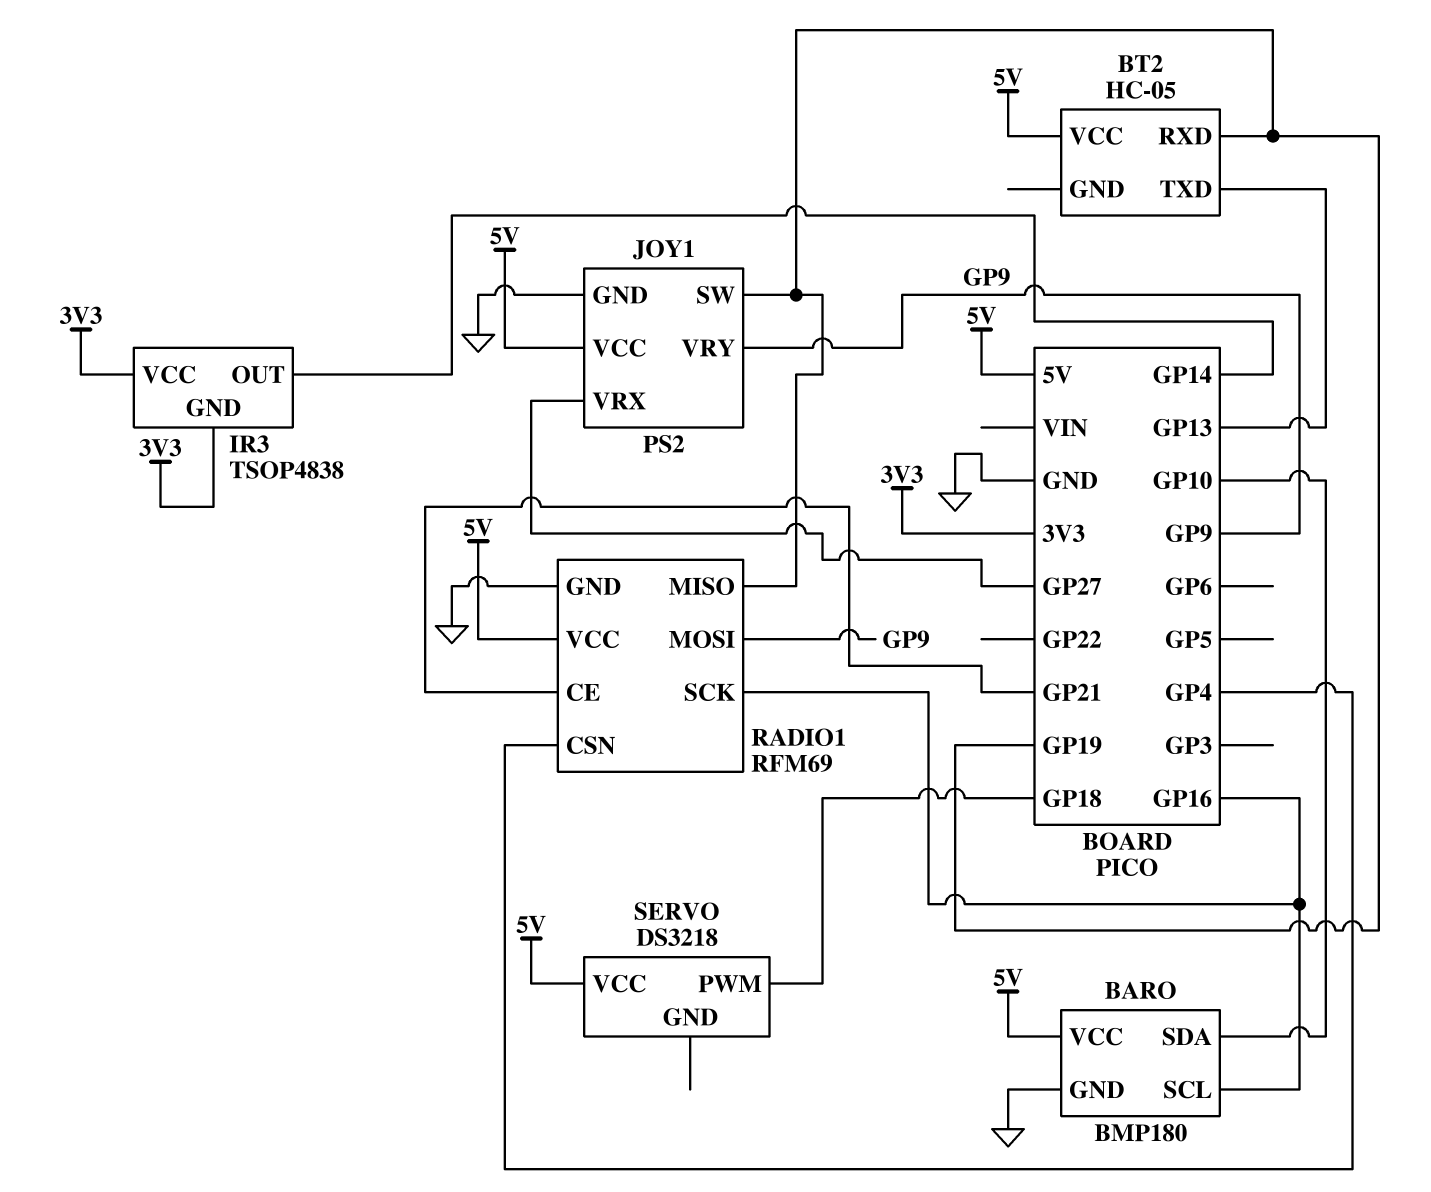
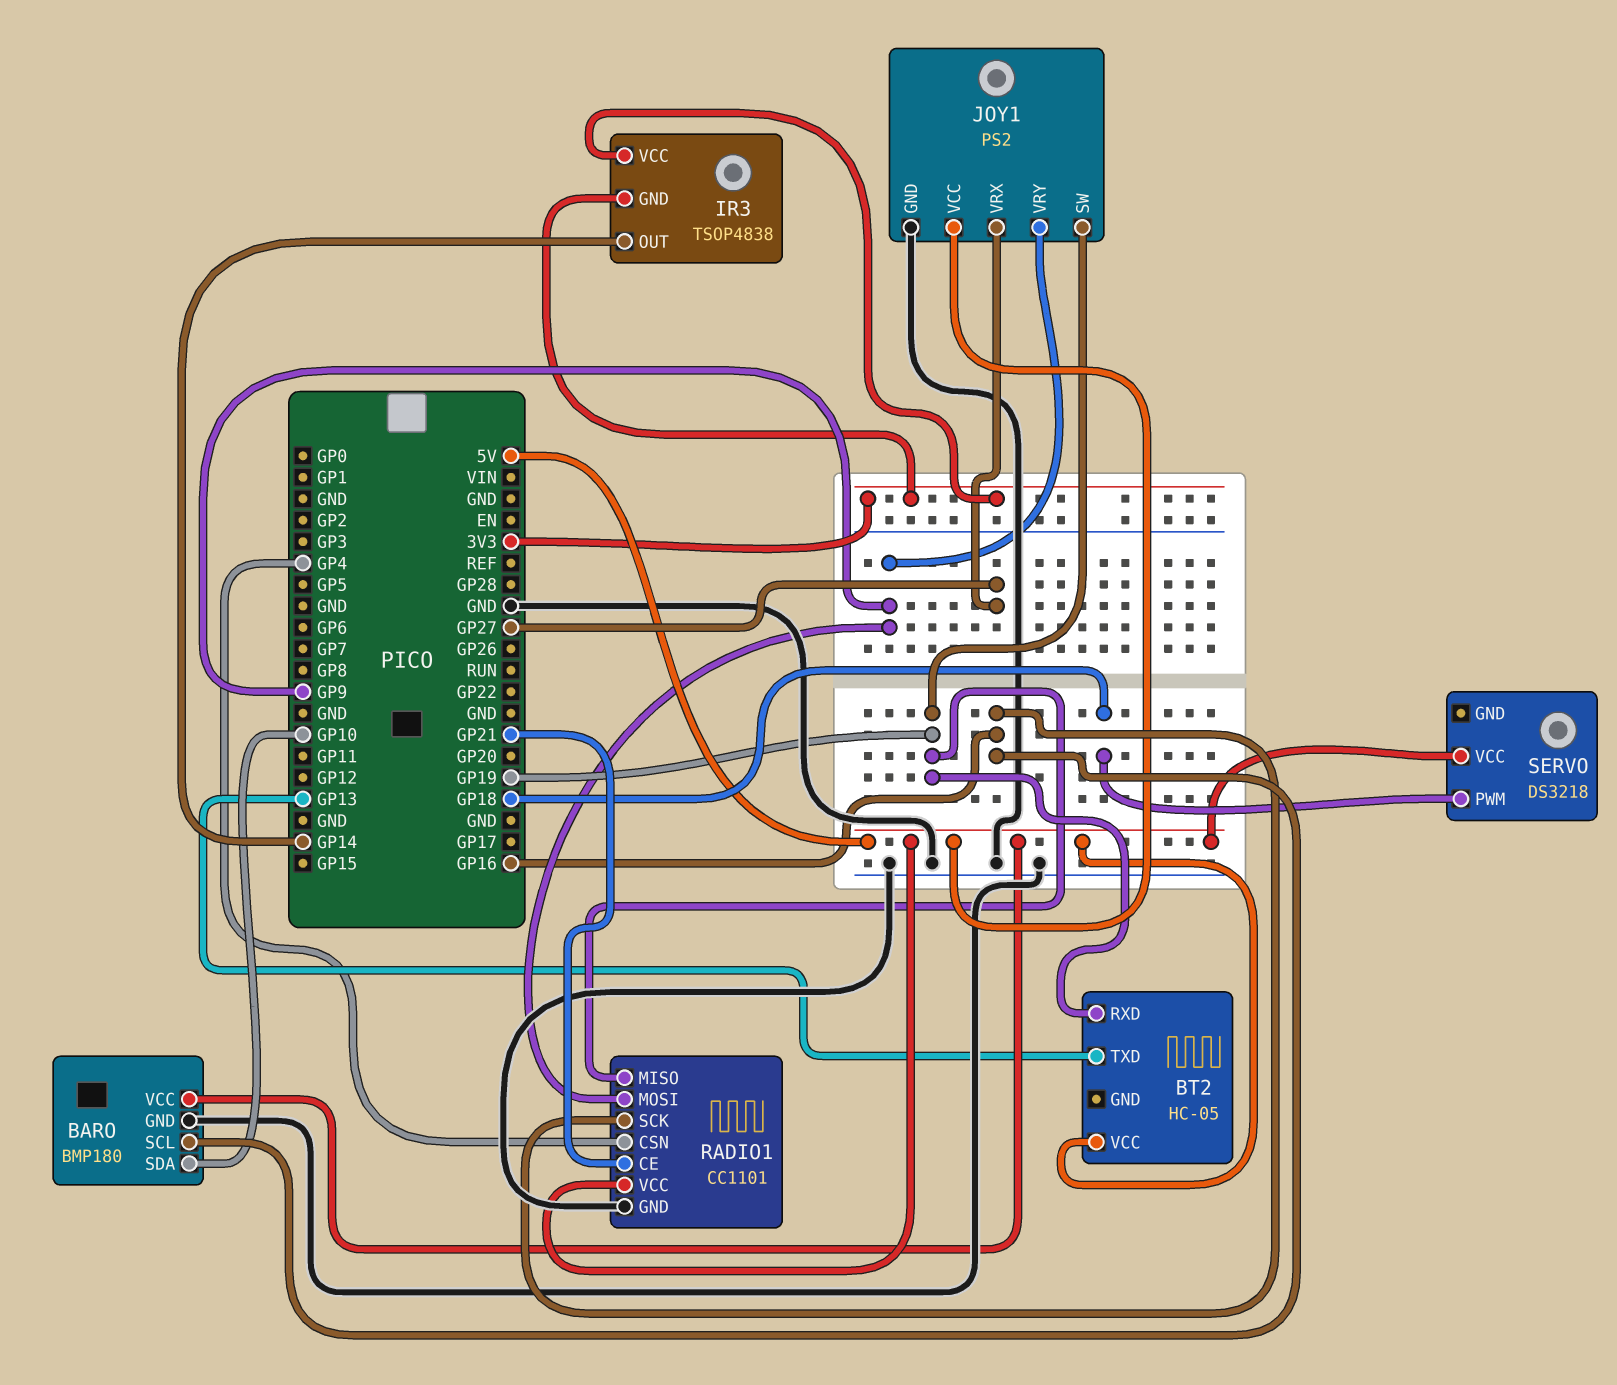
RADIO1: RFM69 -> CC1101

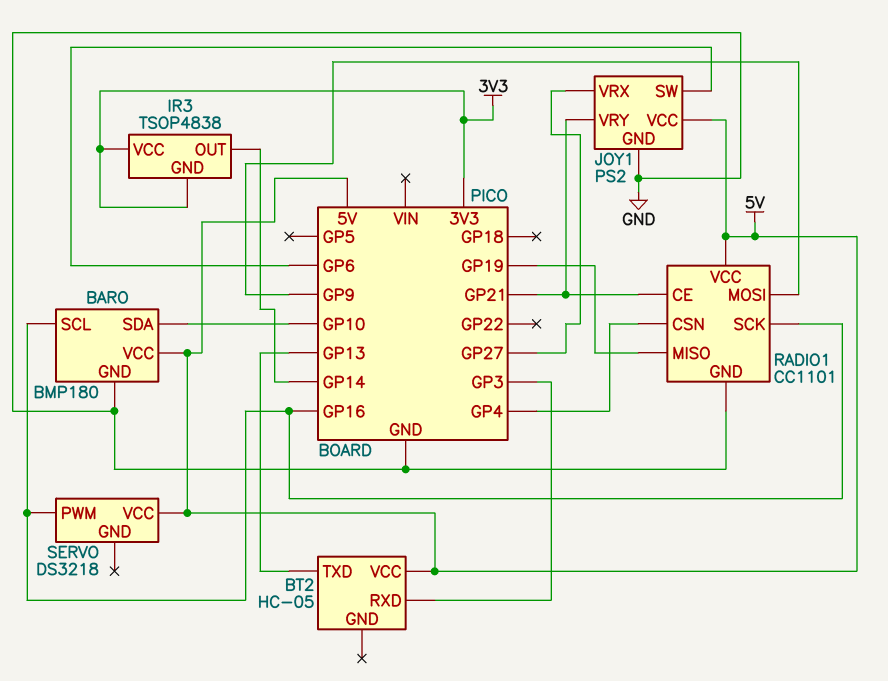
BT2 pin RXD: GP19 -> GP3
JOY1 pin SW: GP19 -> GP6
JOY1 pin VRY: GP9 -> GP21
SERVO pin PWM: GP18 -> GP16

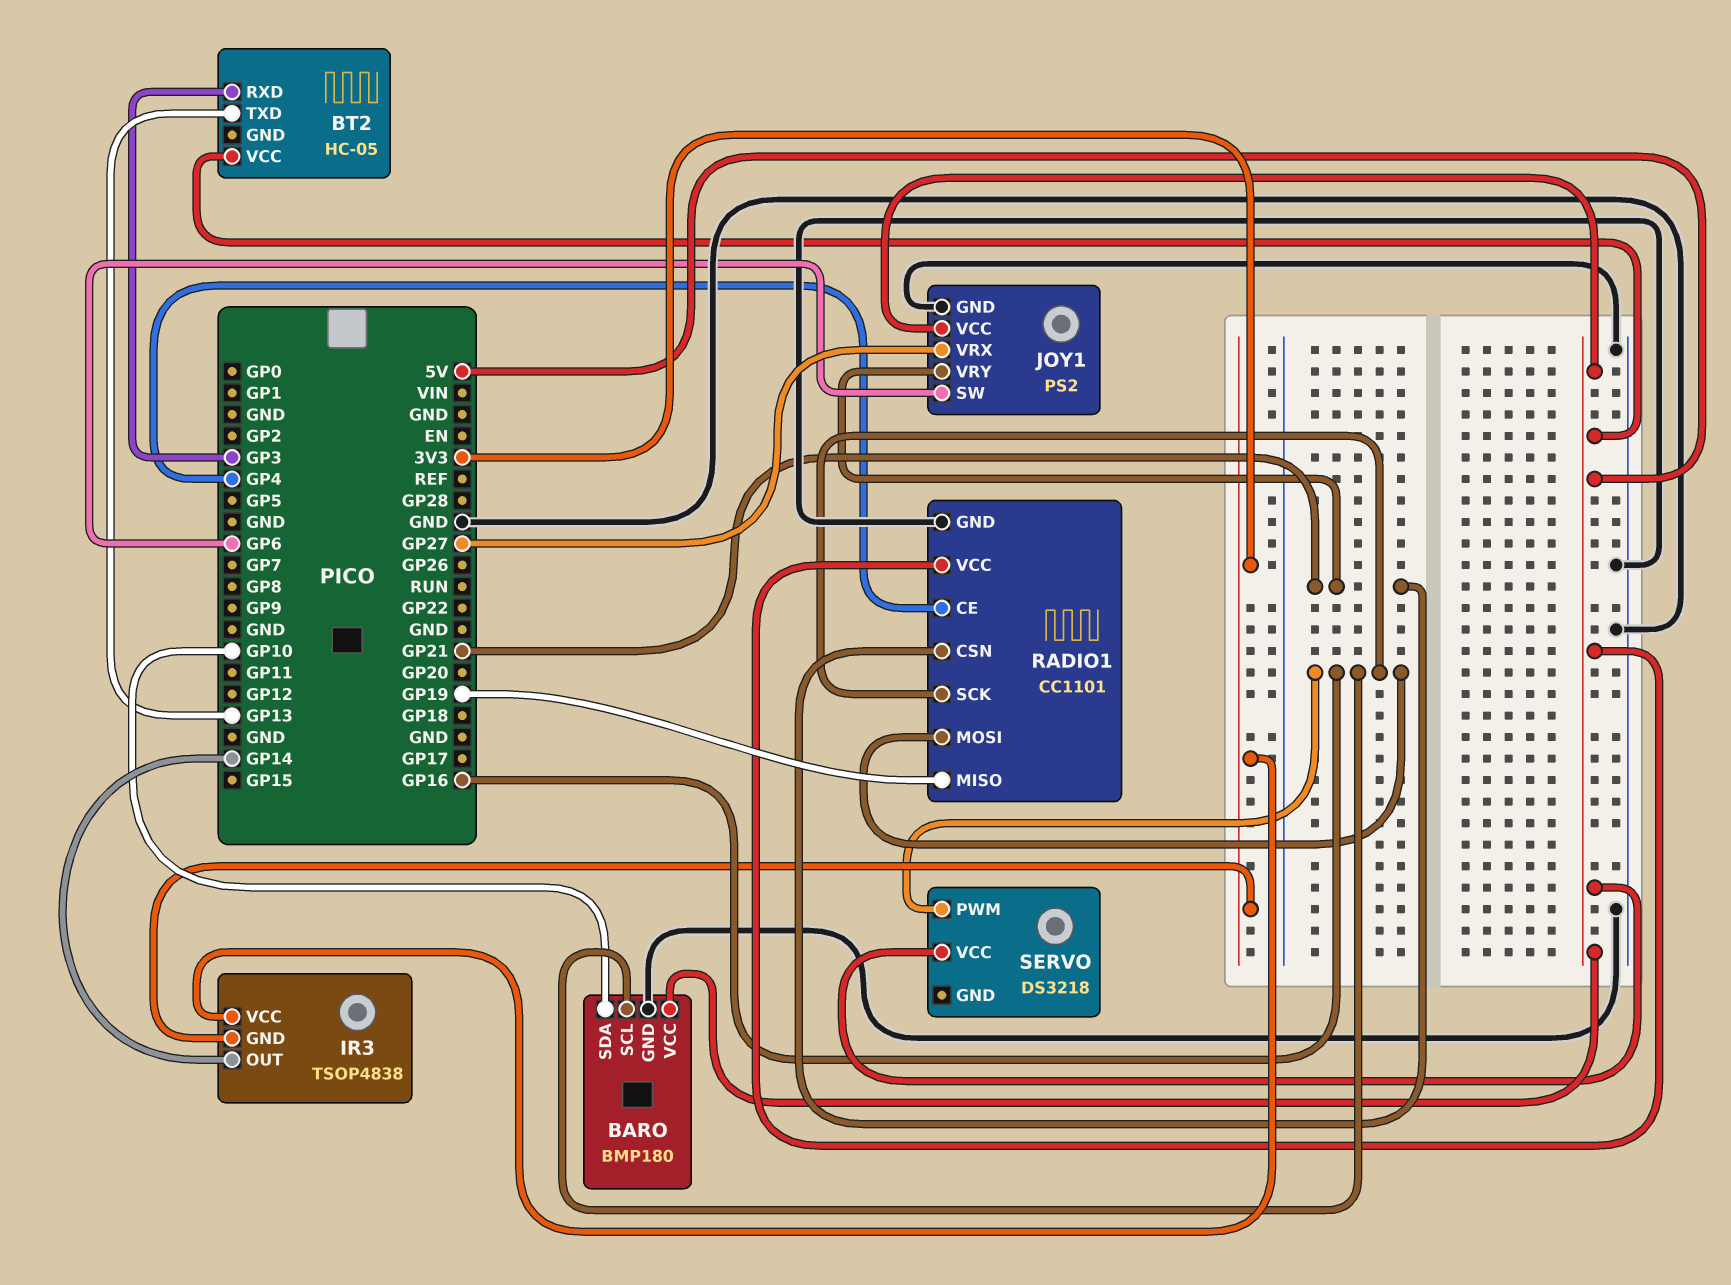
RADIO1 pin CE: GP21 -> GP4
RADIO1 pin CSN: GP4 -> GP21
RADIO1 pin MOSI: GP9 -> GP16

